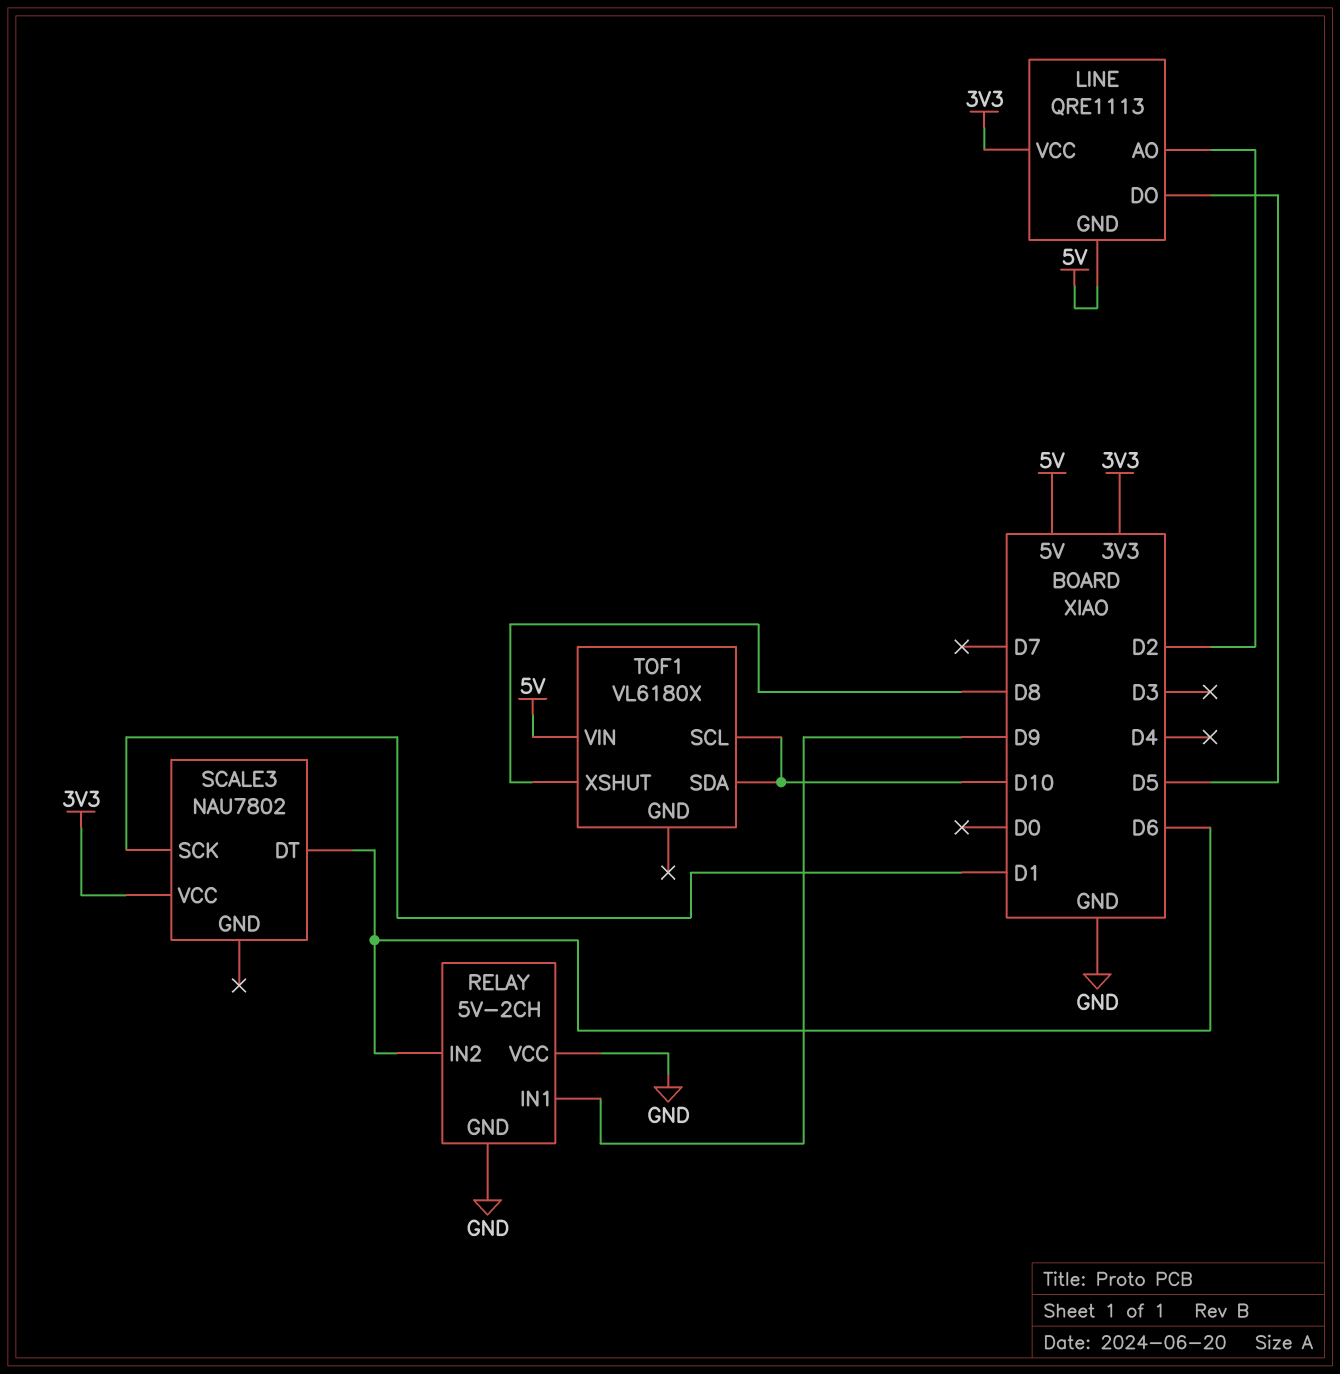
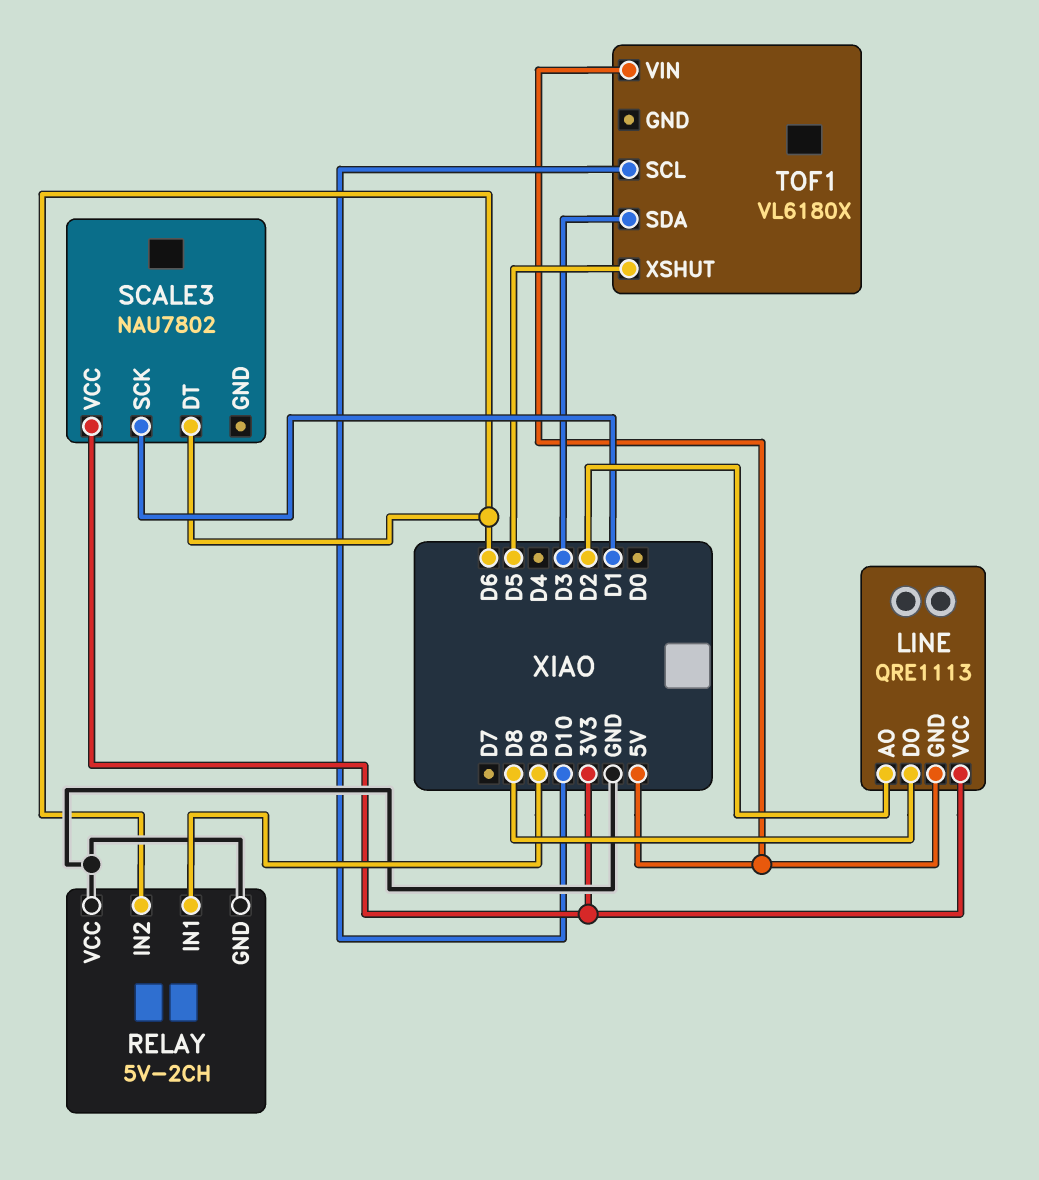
LINE pin DO: D5 -> D8
TOF1 pin SDA: D10 -> D3
TOF1 pin XSHUT: D8 -> D5

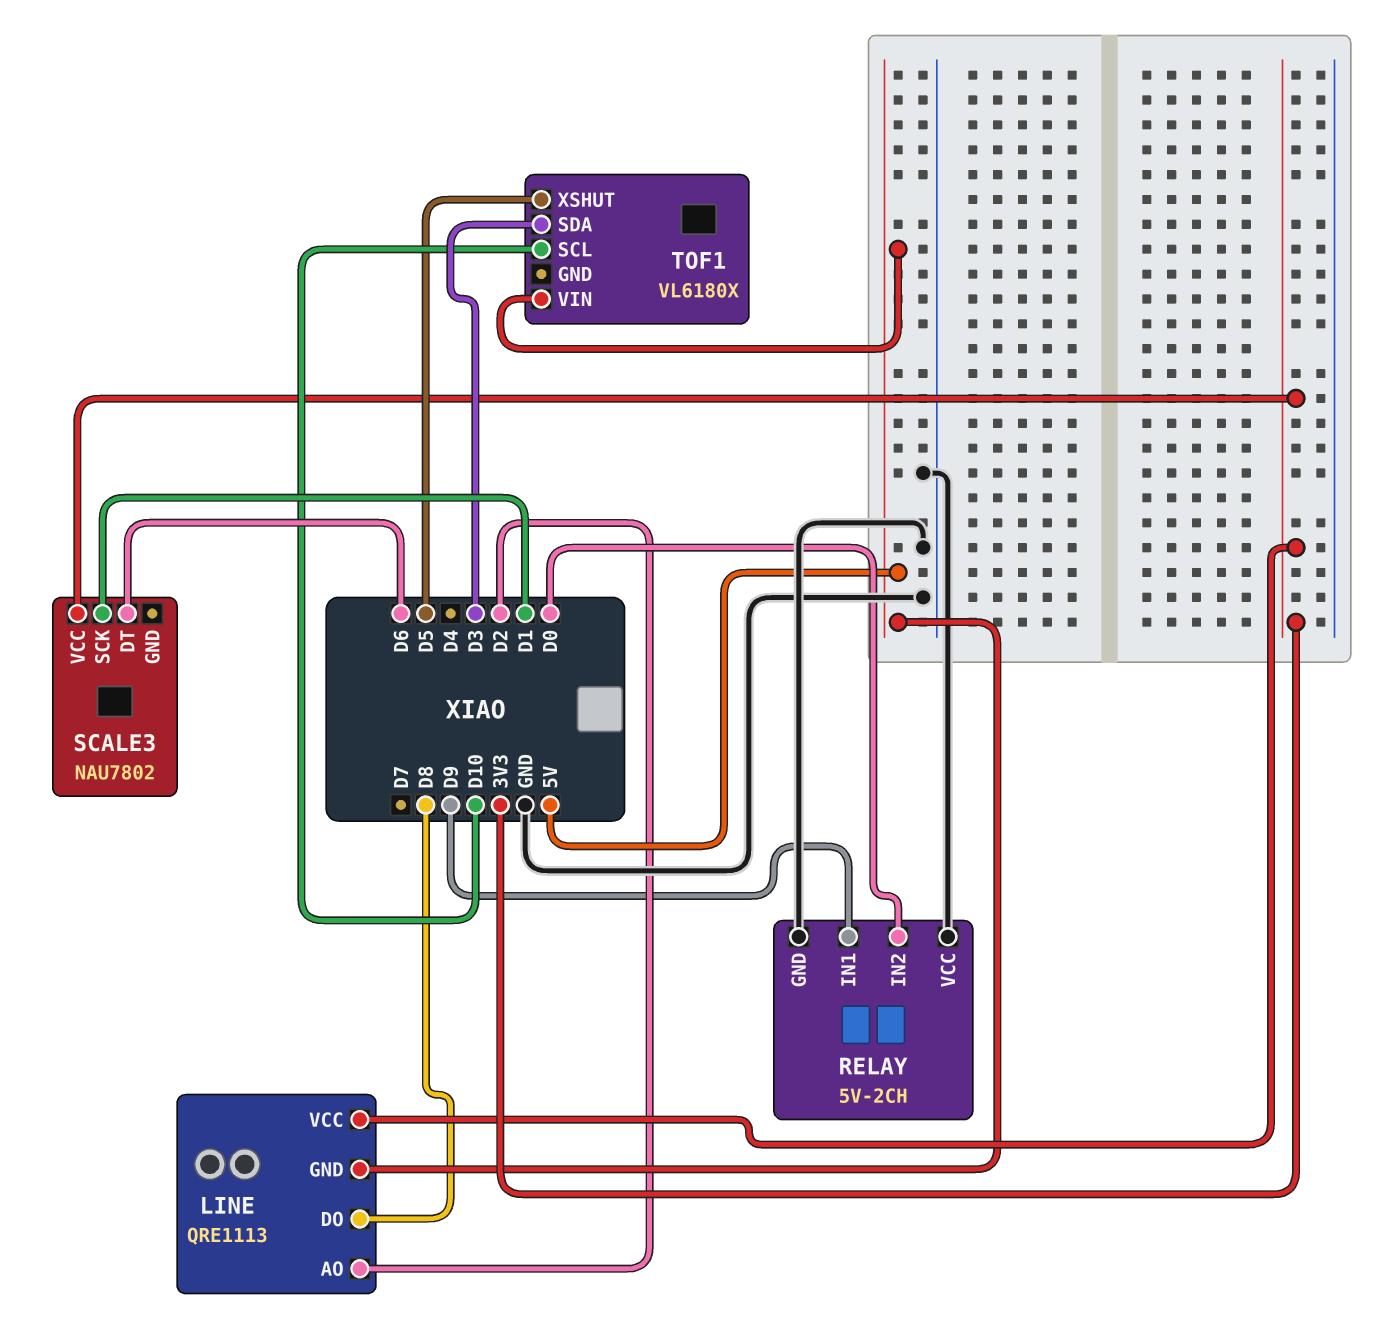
RELAY pin IN2: D6 -> D0

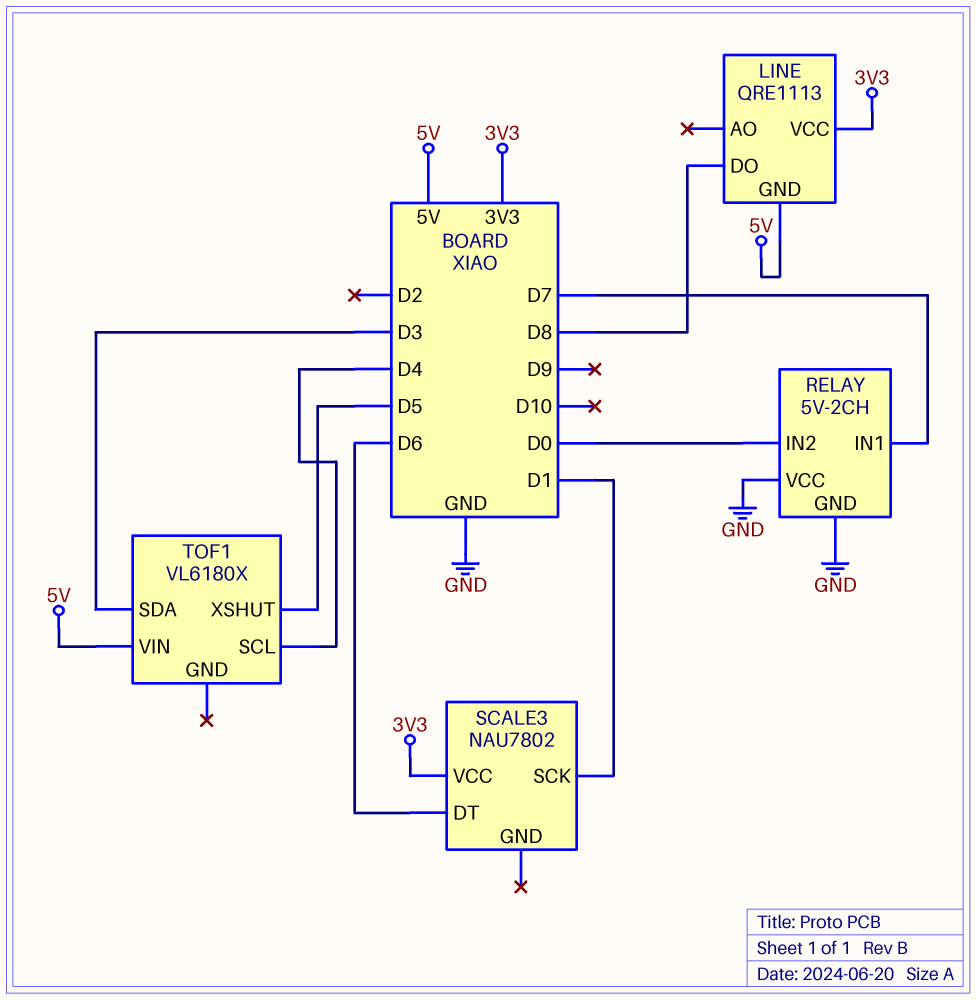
LINE pin AO: D2 -> none
RELAY pin IN1: D9 -> D7
TOF1 pin SCL: D10 -> D4

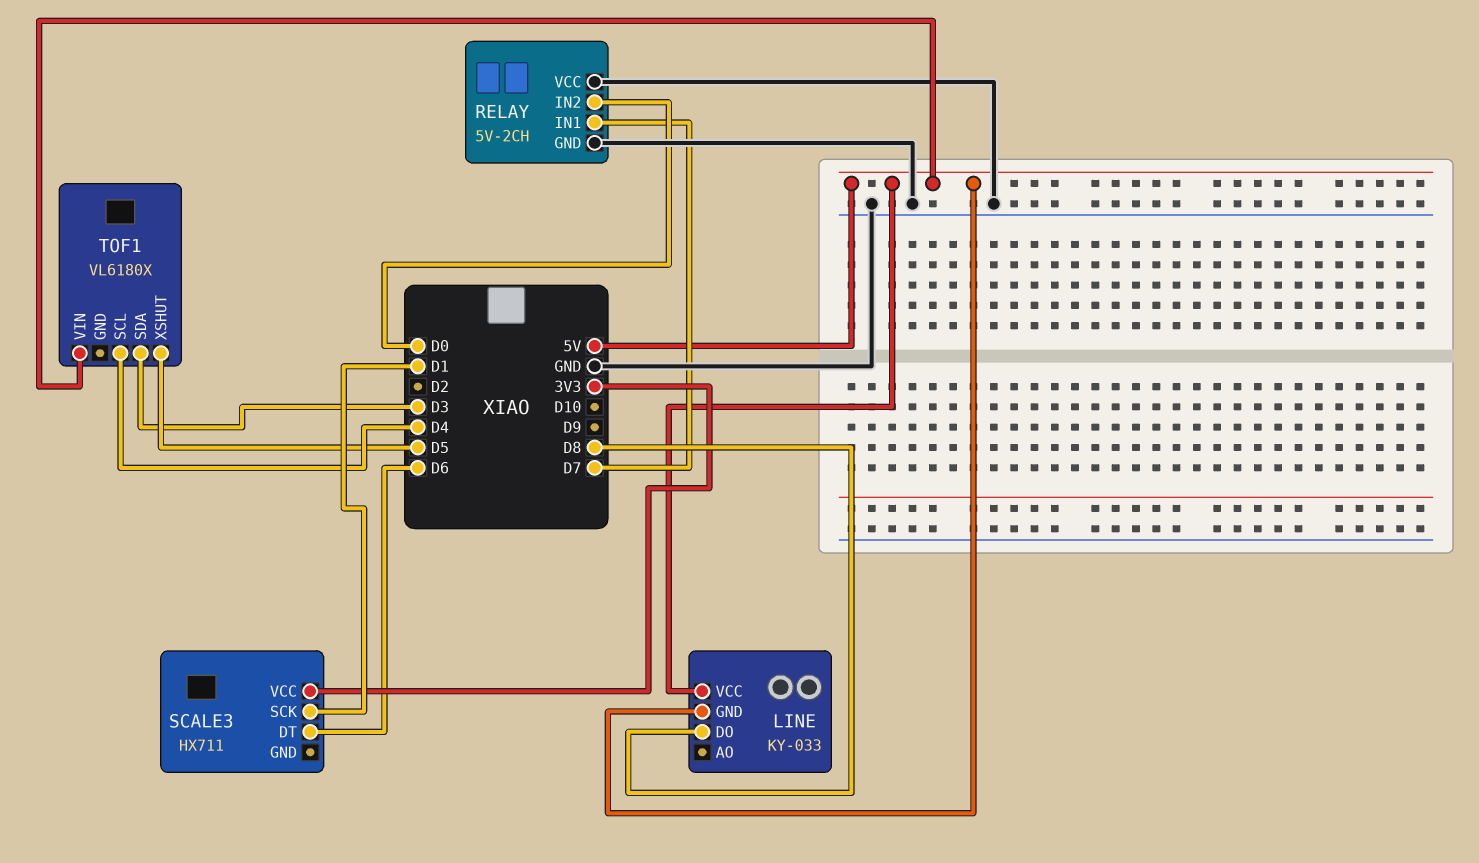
LINE: QRE1113 -> KY-033
LINE pin VCC: 3V3 -> 5V
SCALE3: NAU7802 -> HX711

